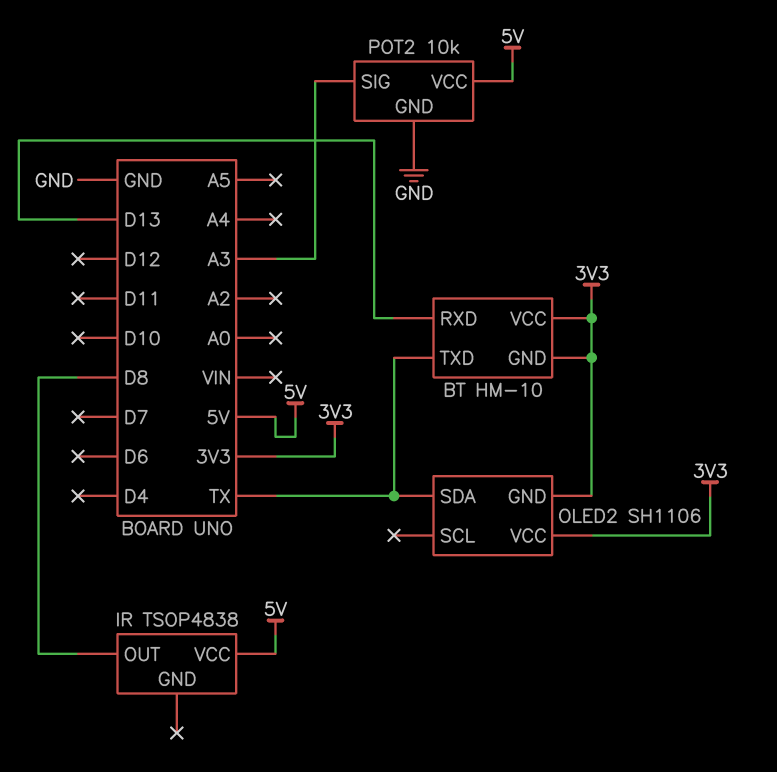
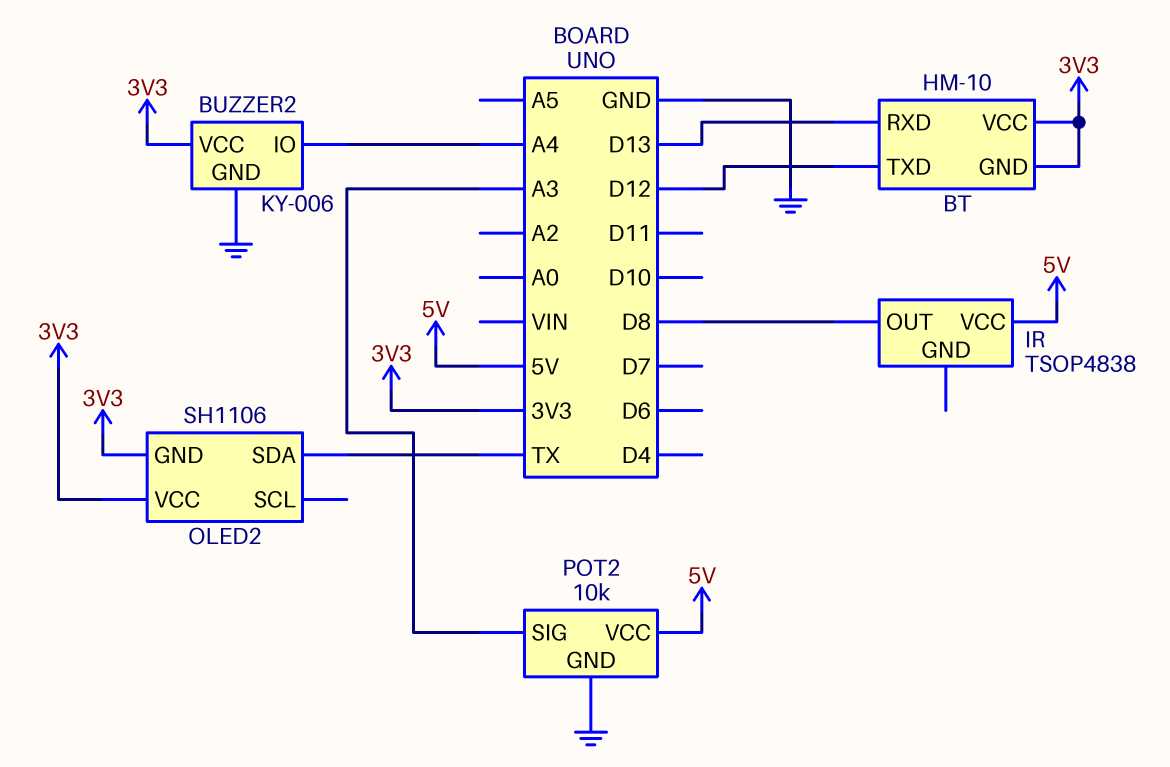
BT pin TXD: TX -> D12
BUZZER2: none -> KY-006
BUZZER2 pin GND: none -> GND
BUZZER2 pin IO: none -> A4
BUZZER2 pin VCC: none -> 3V3

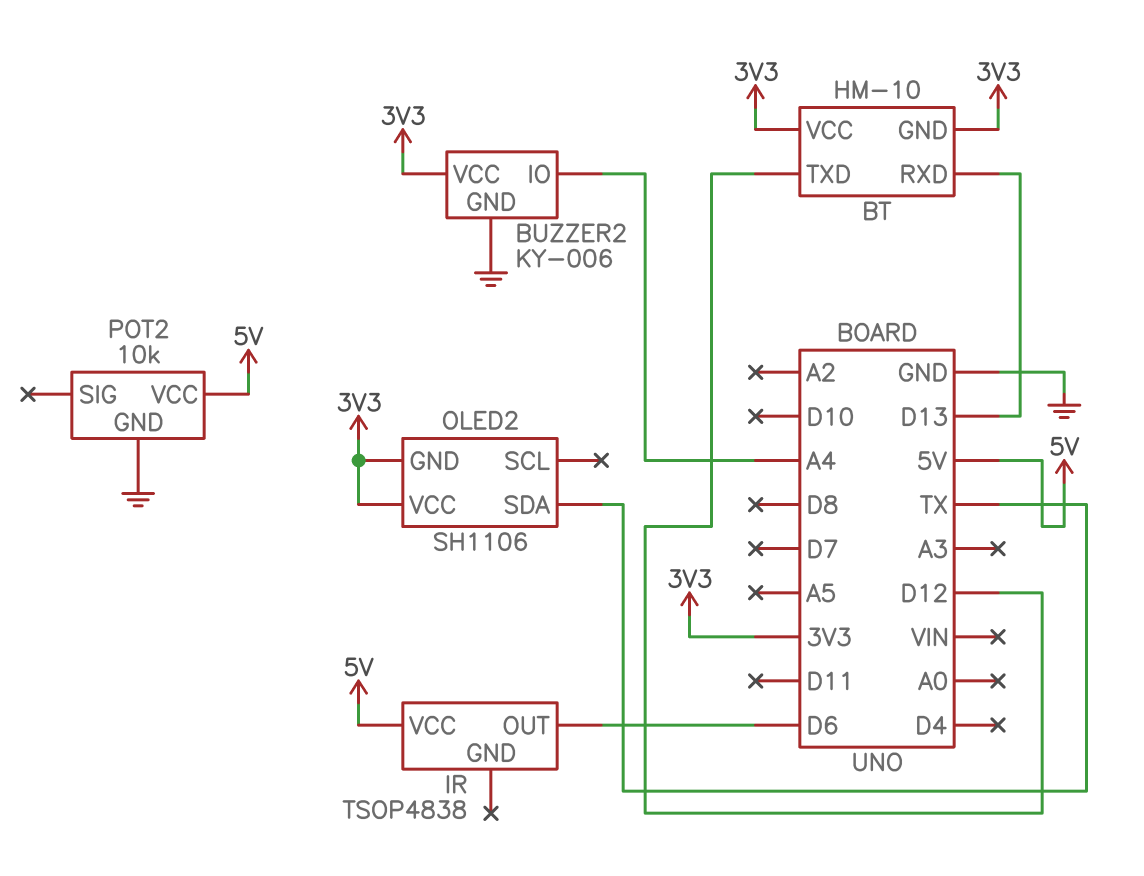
IR pin OUT: D8 -> D6
POT2 pin SIG: A3 -> none

